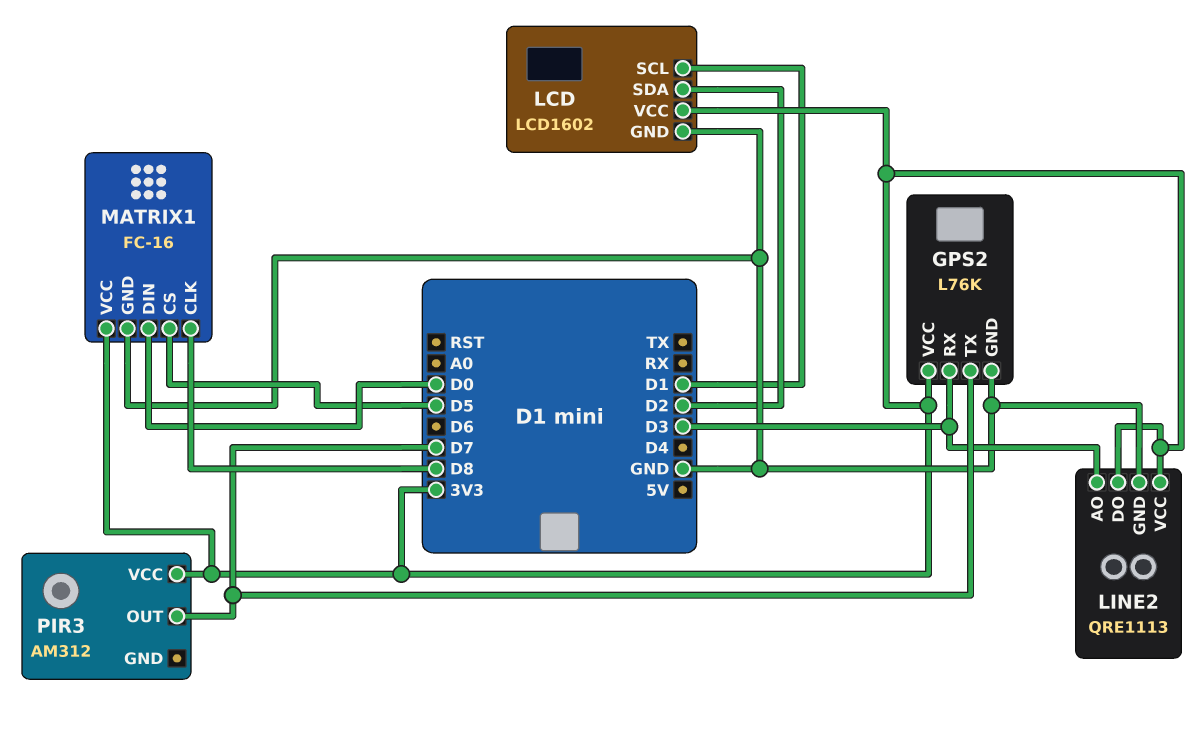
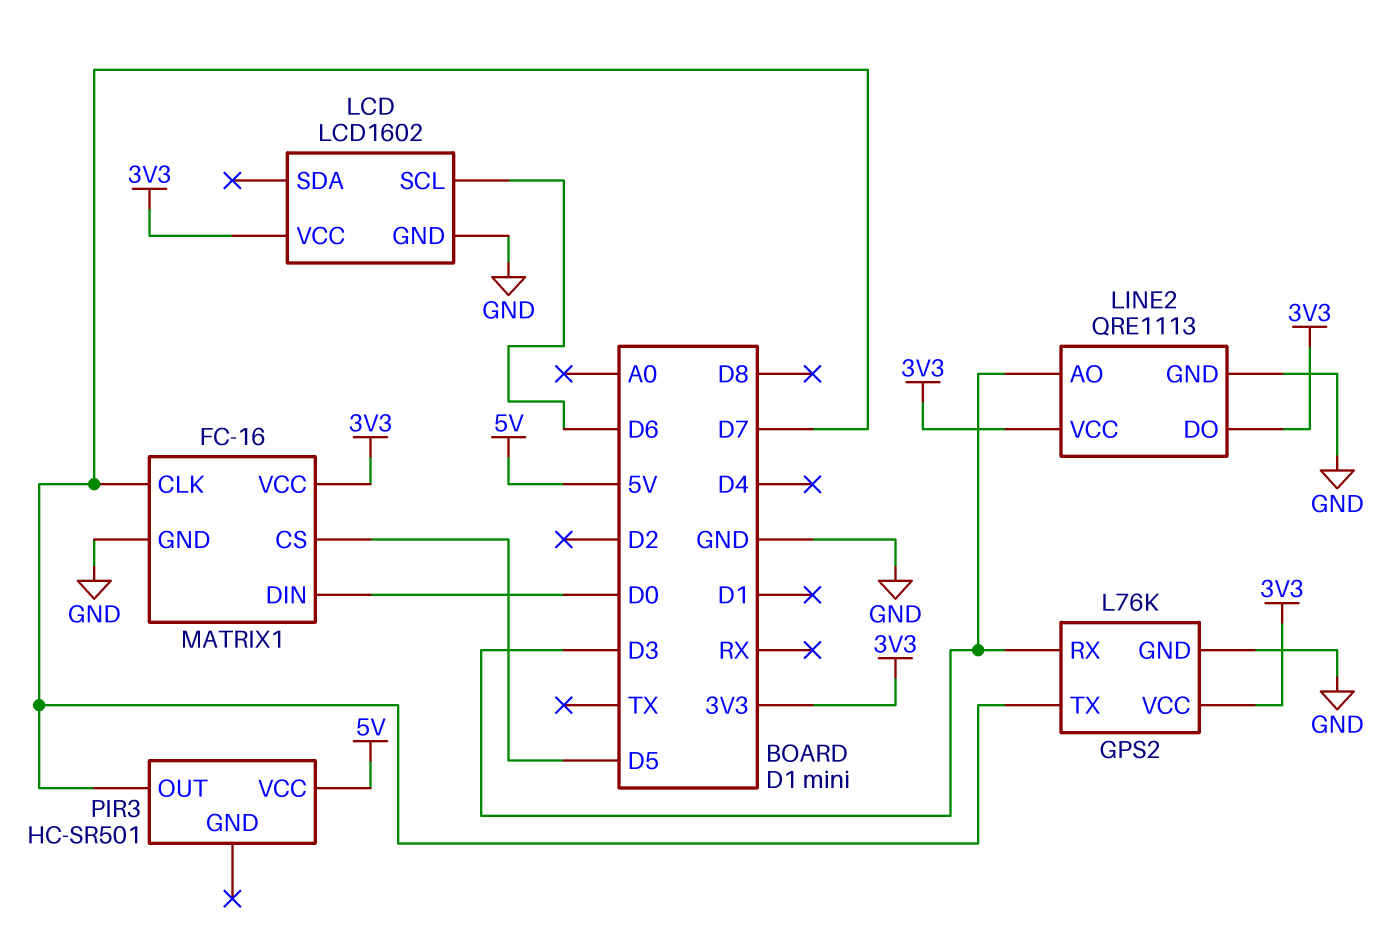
LCD pin SCL: D1 -> D6
LCD pin SDA: D2 -> none
MATRIX1 pin CLK: D8 -> D7
PIR3: AM312 -> HC-SR501
PIR3 pin VCC: 3V3 -> 5V

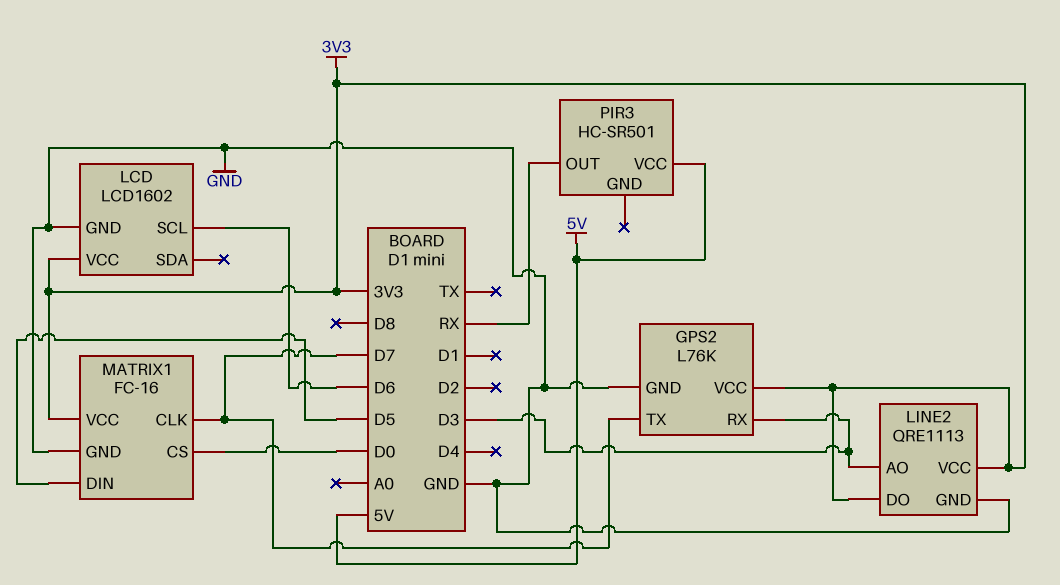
MATRIX1 pin CS: D5 -> D0
MATRIX1 pin DIN: D0 -> D5
PIR3 pin OUT: D7 -> RX

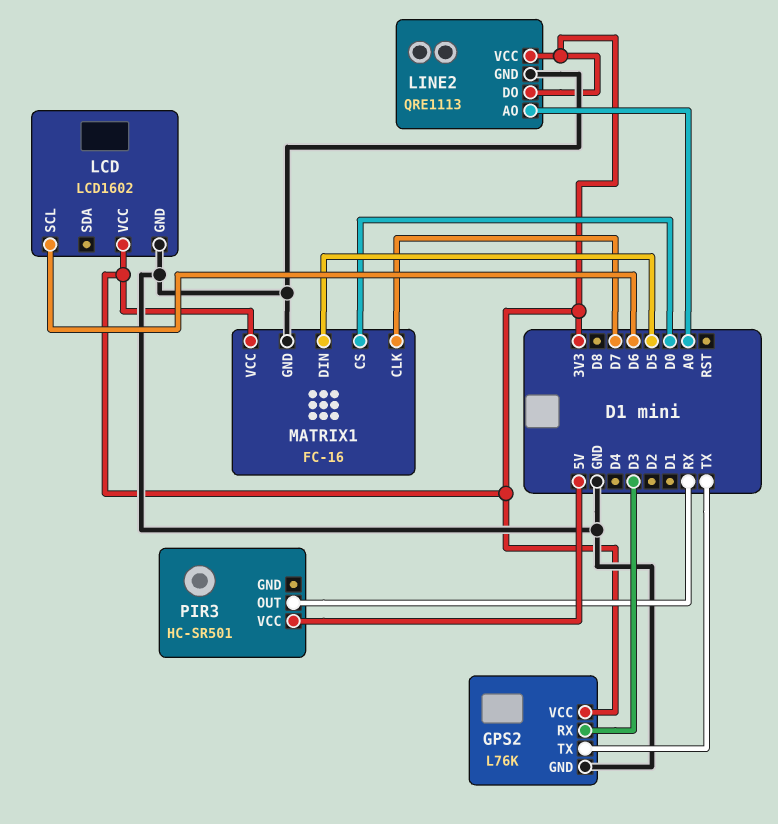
GPS2 pin TX: D7 -> TX
LINE2 pin AO: D3 -> A0

